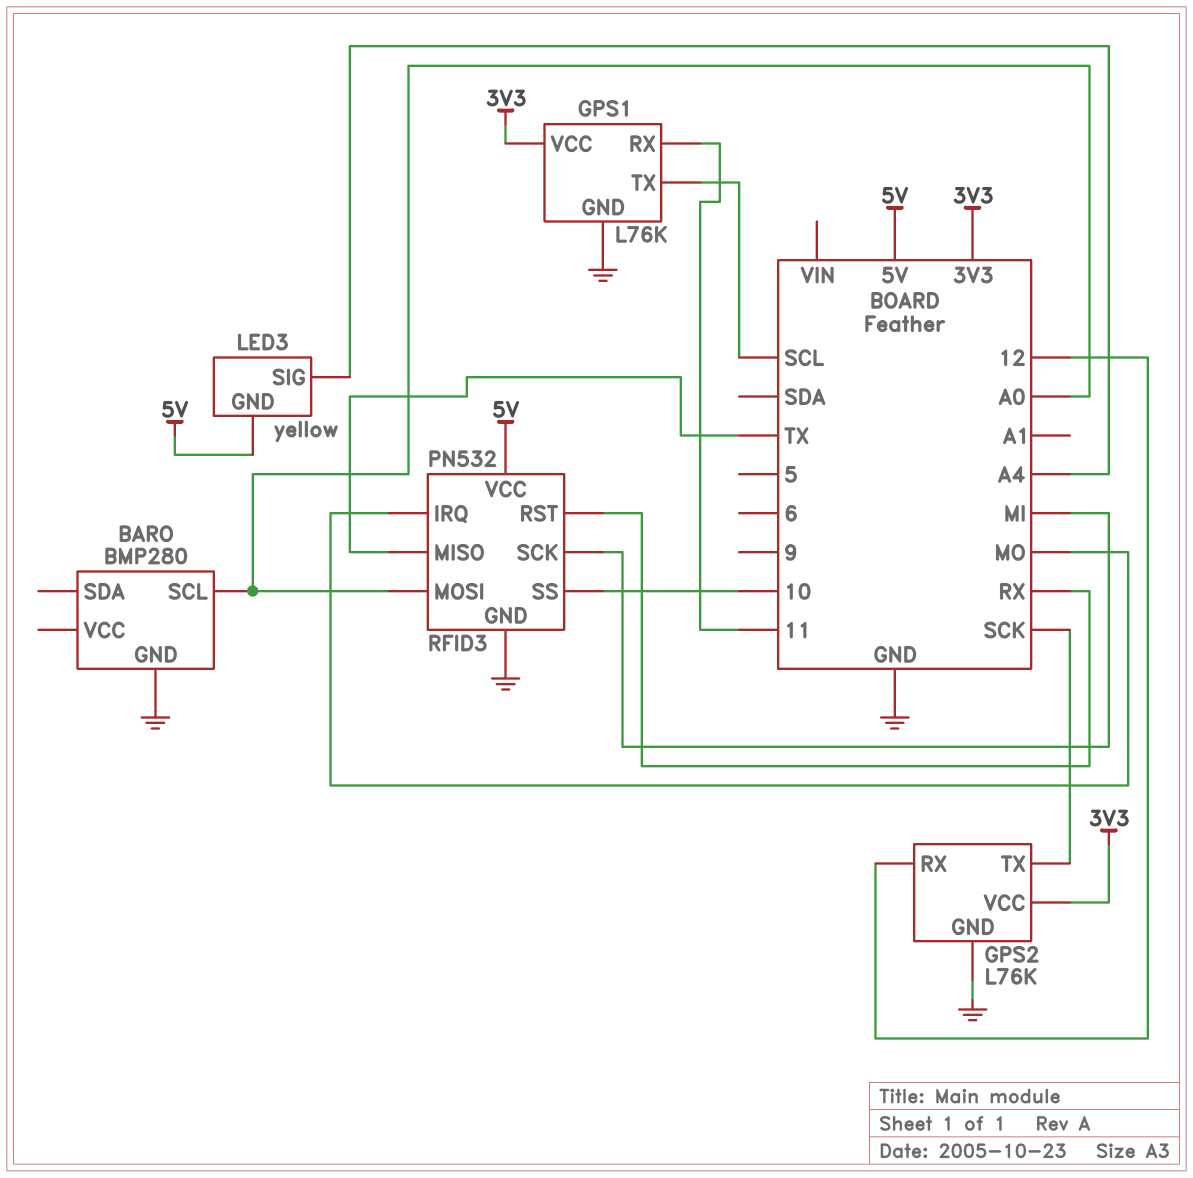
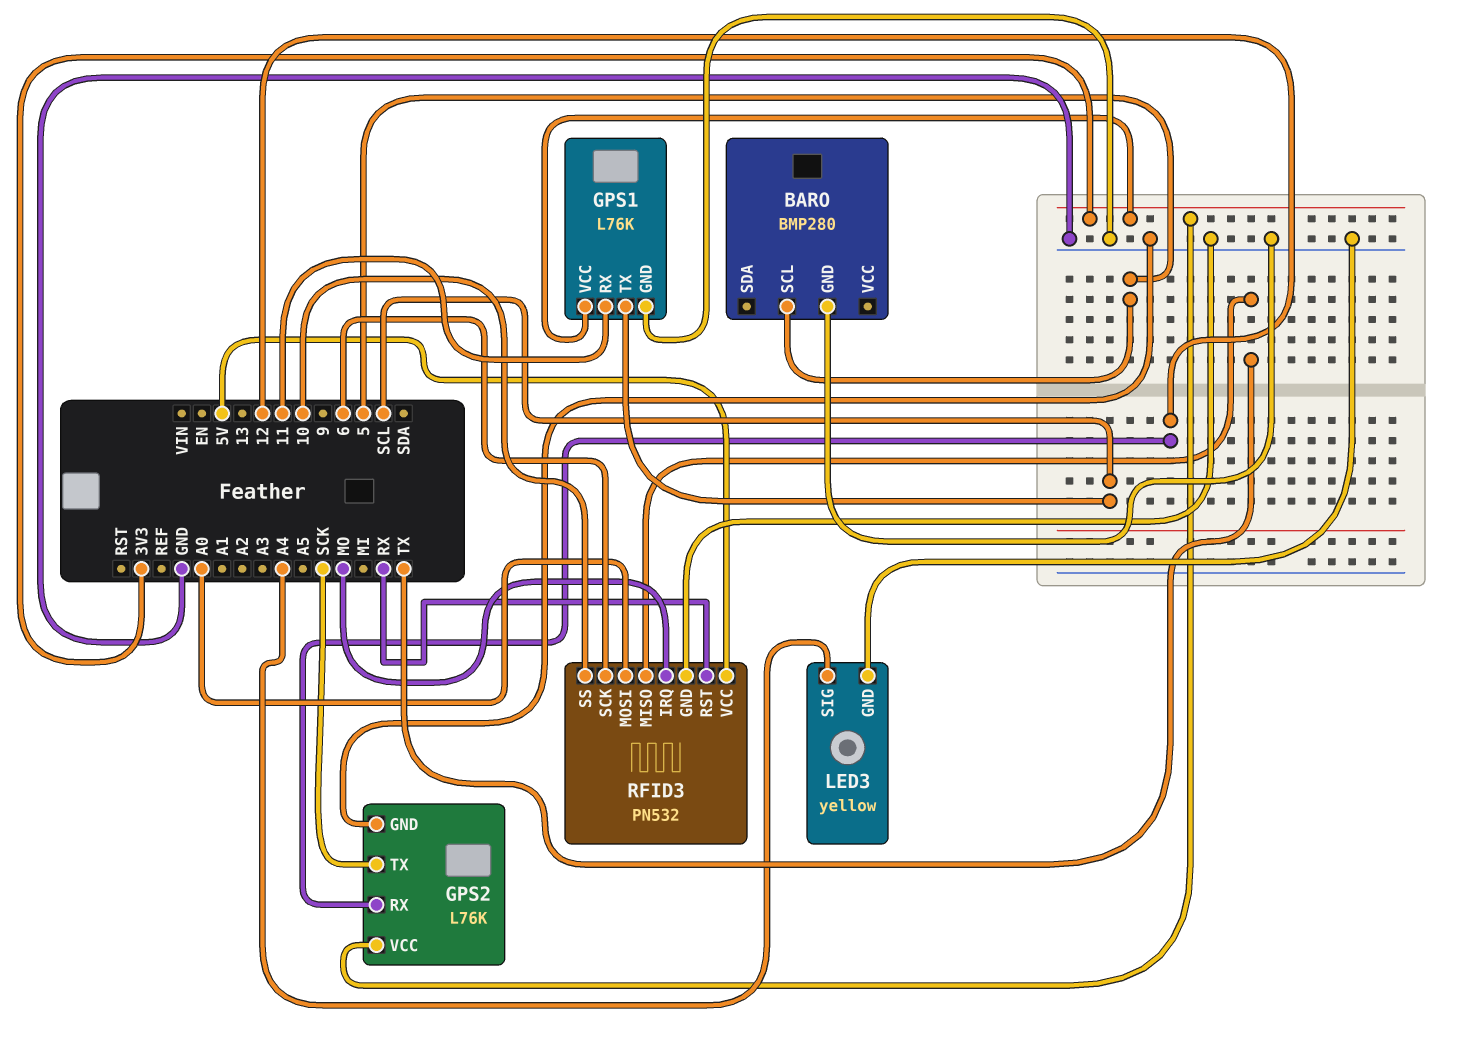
BARO pin SCL: A0 -> 5
LED3 pin GND: 5V -> GND
RFID3 pin SCK: MI -> 6

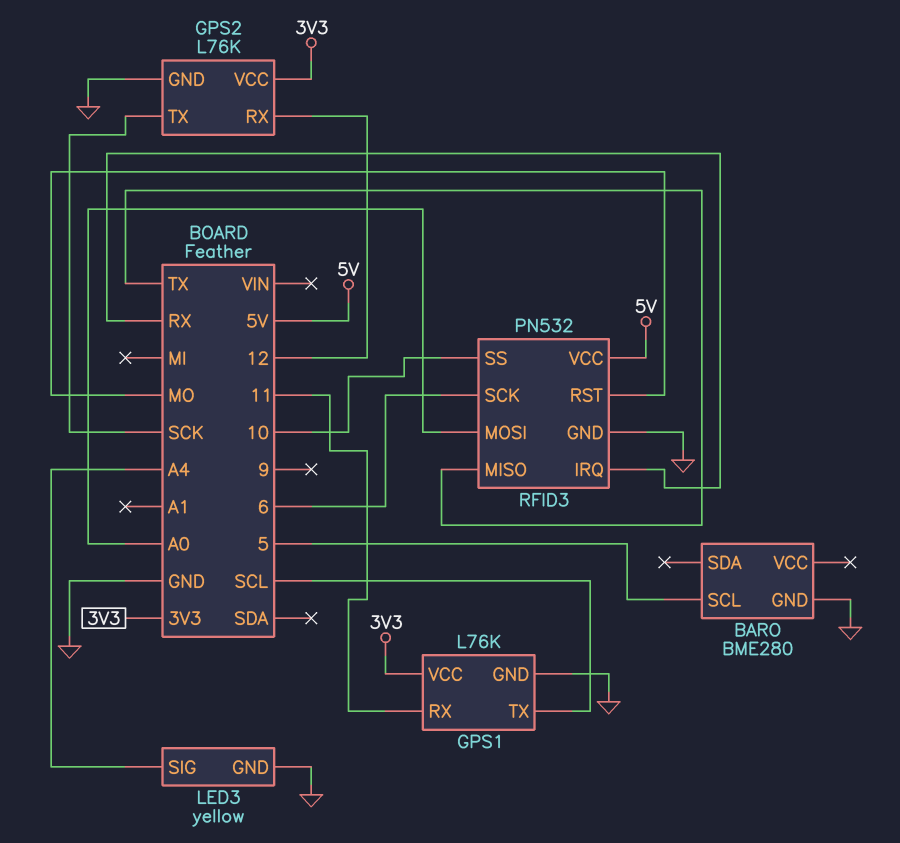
BARO: BMP280 -> BME280
RFID3 pin IRQ: MO -> RX
RFID3 pin RST: RX -> MO

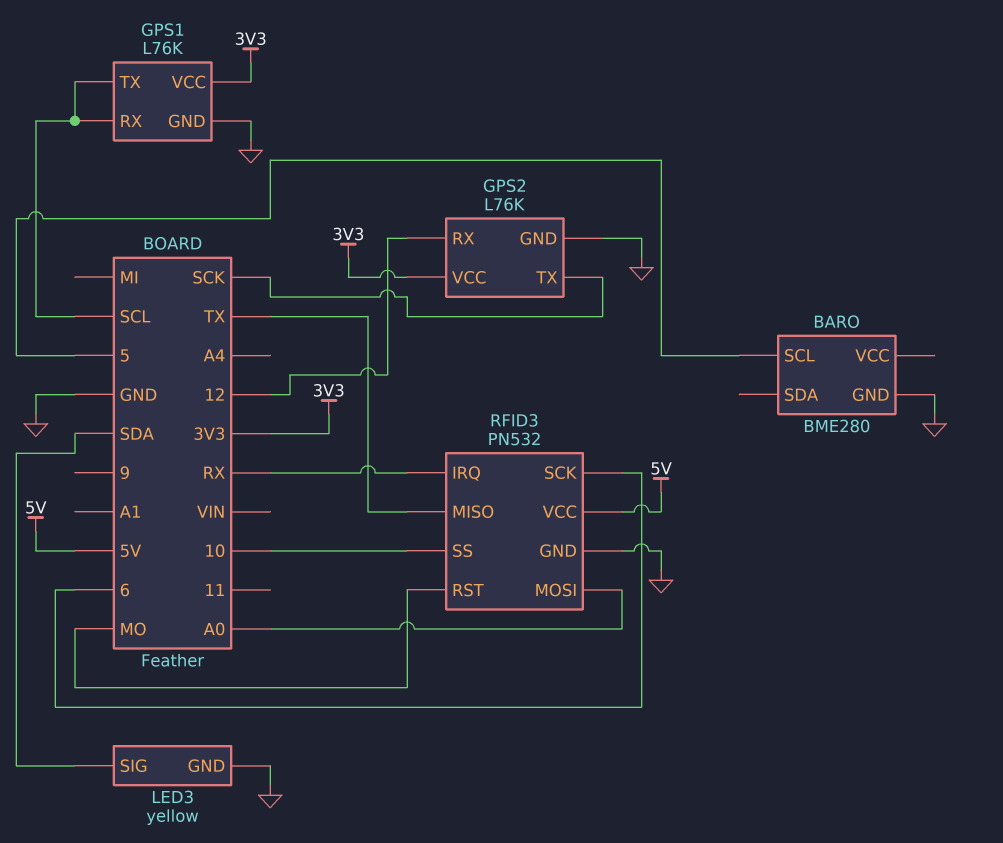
GPS1 pin RX: 11 -> SCL
LED3 pin SIG: A4 -> SDA

